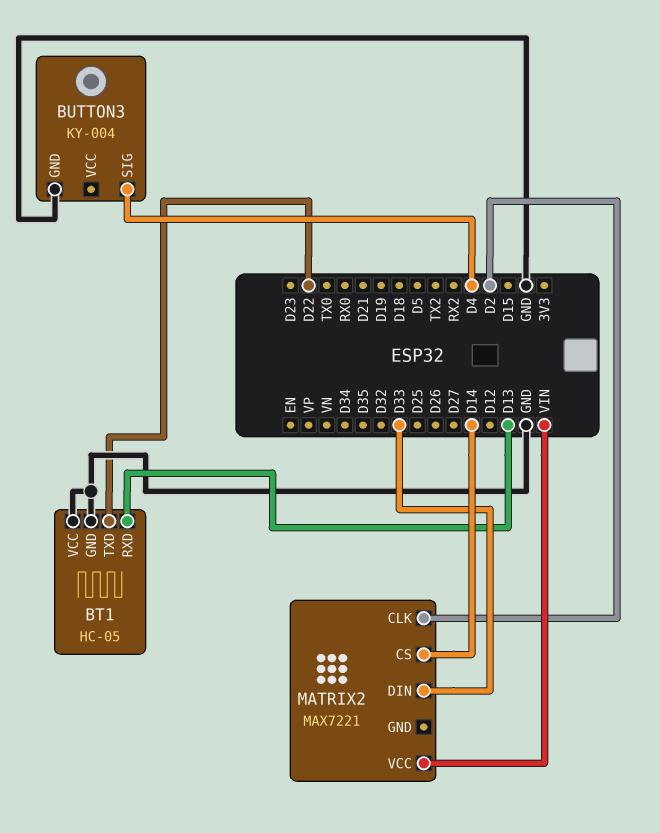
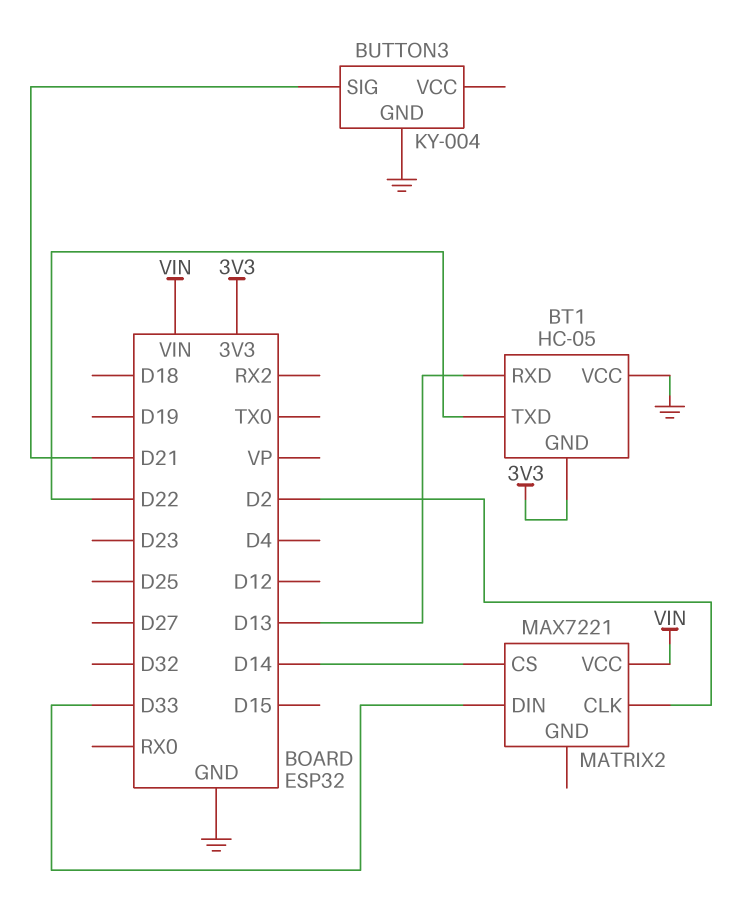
BT1 pin GND: GND -> 3V3
BUTTON3 pin SIG: D4 -> D21

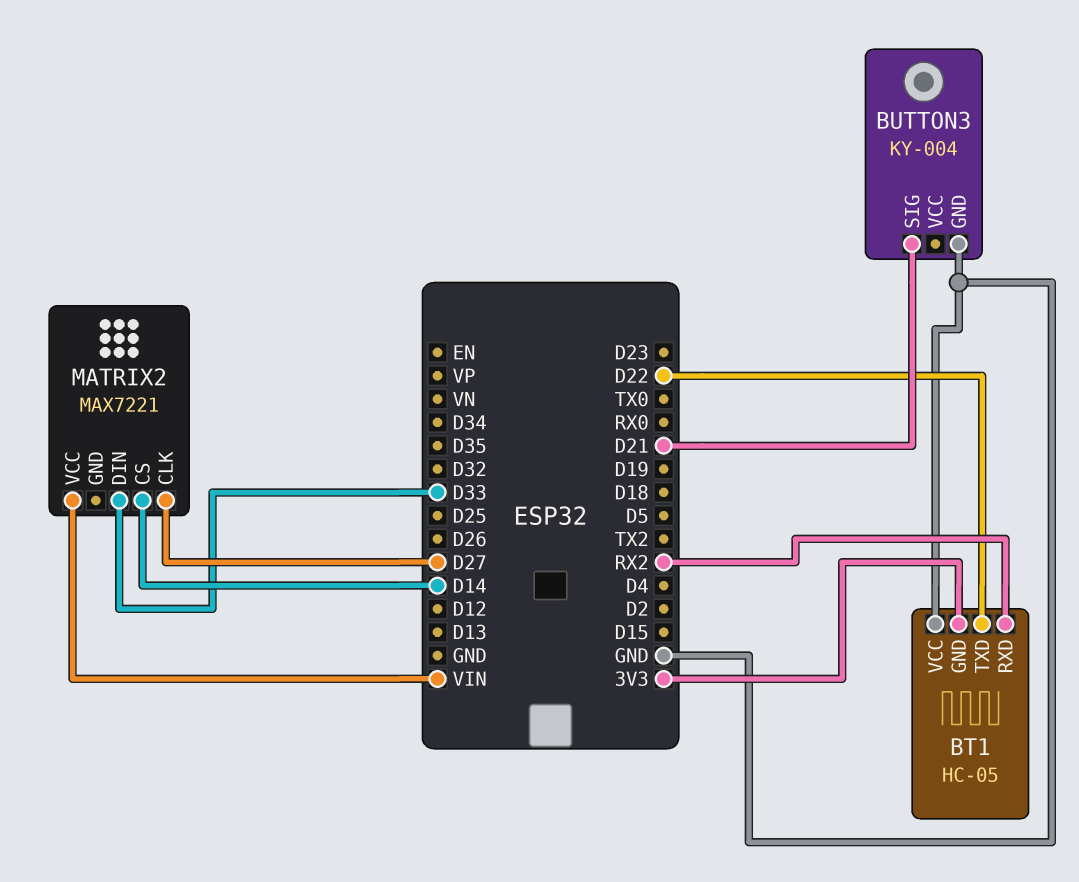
BT1 pin RXD: D13 -> RX2
MATRIX2 pin CLK: D2 -> D27

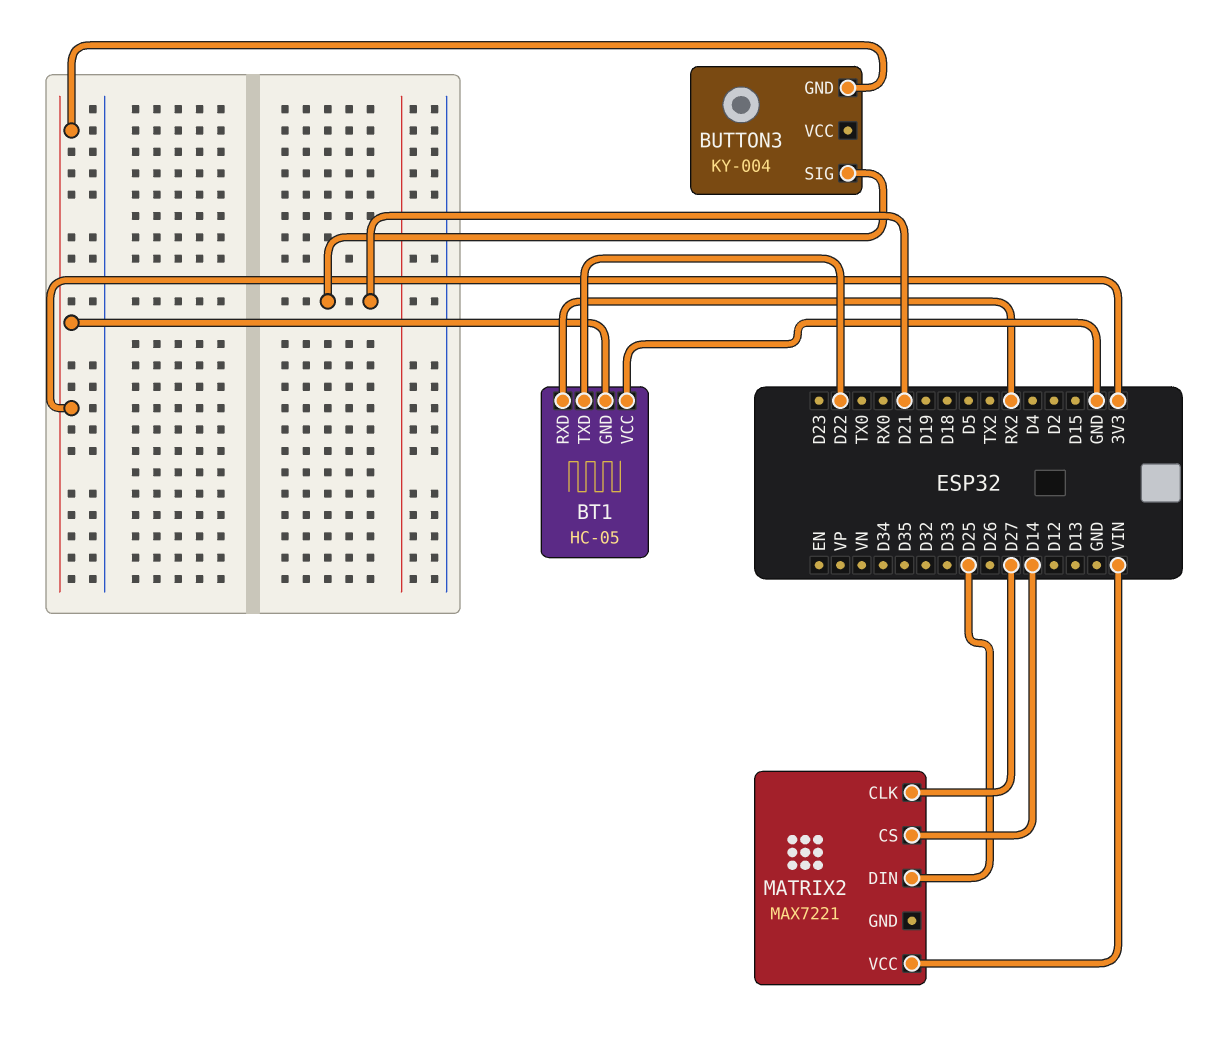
BUTTON3 pin GND: GND -> 3V3
MATRIX2 pin DIN: D33 -> D25

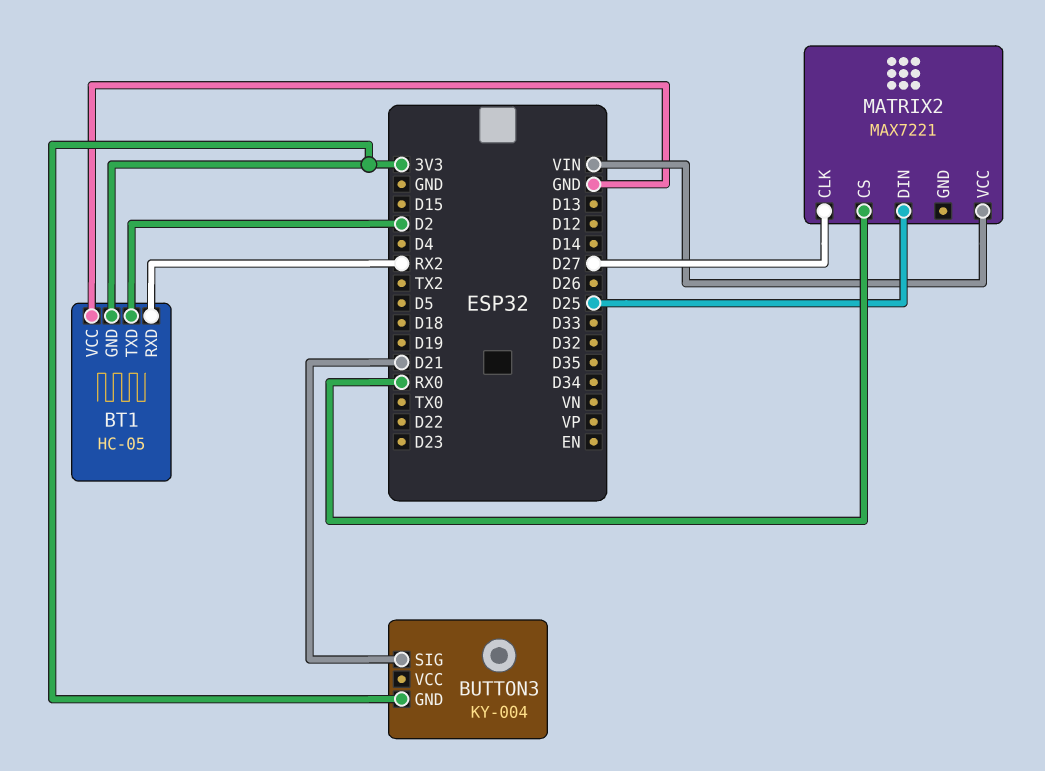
BT1 pin TXD: D22 -> D2
MATRIX2 pin CS: D14 -> RX0

